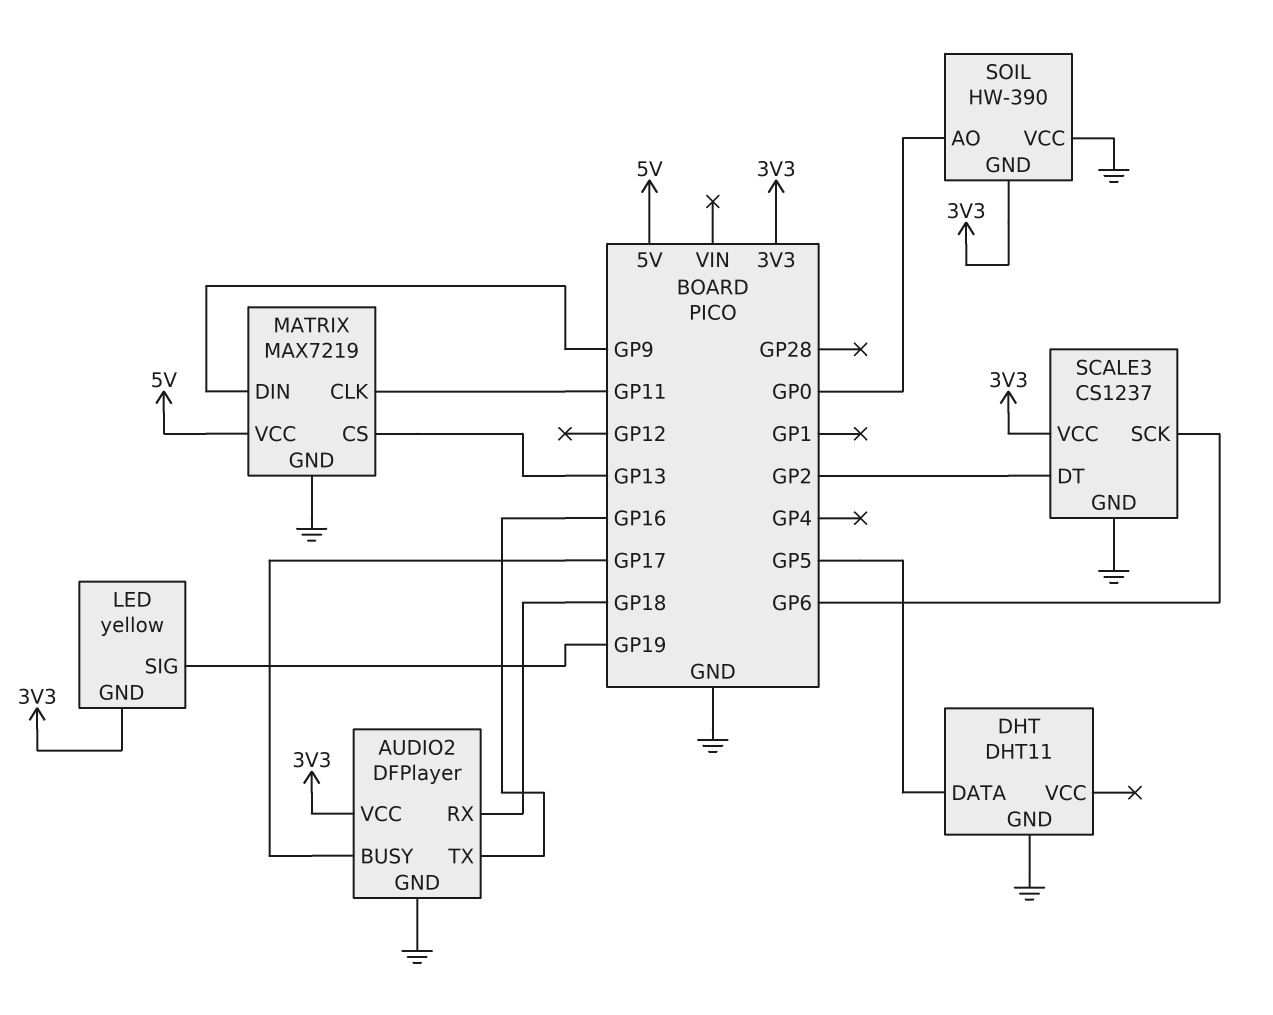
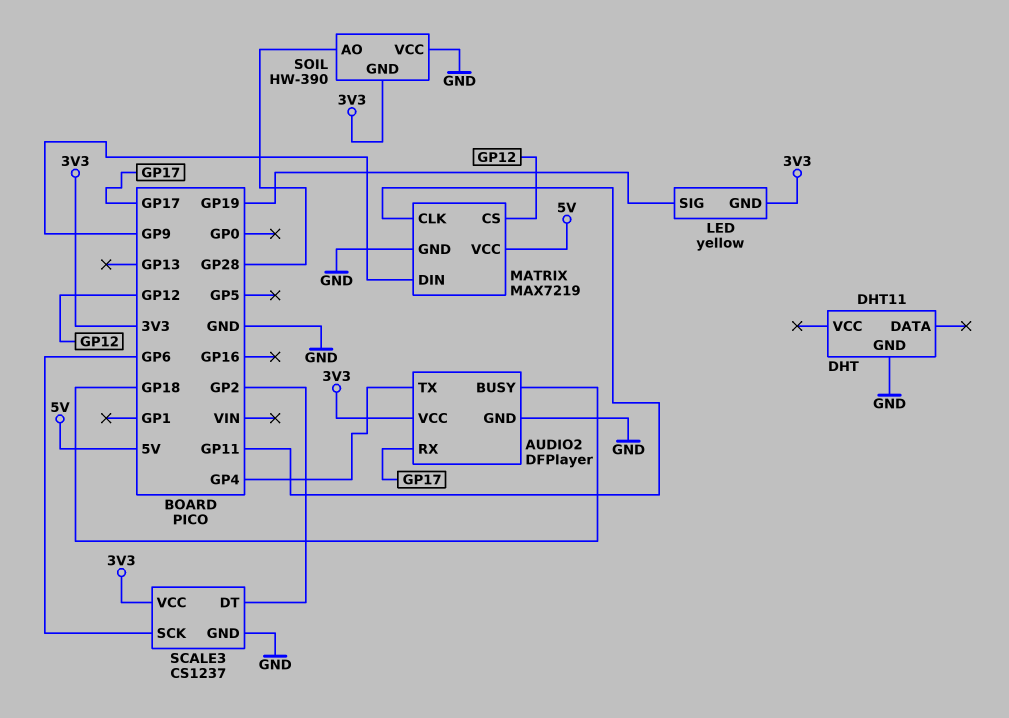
AUDIO2 pin BUSY: GP17 -> GP18
AUDIO2 pin RX: GP18 -> GP17
AUDIO2 pin TX: GP16 -> GP4
DHT pin DATA: GP5 -> none
MATRIX pin CS: GP13 -> GP12
SOIL pin AO: GP0 -> GP28

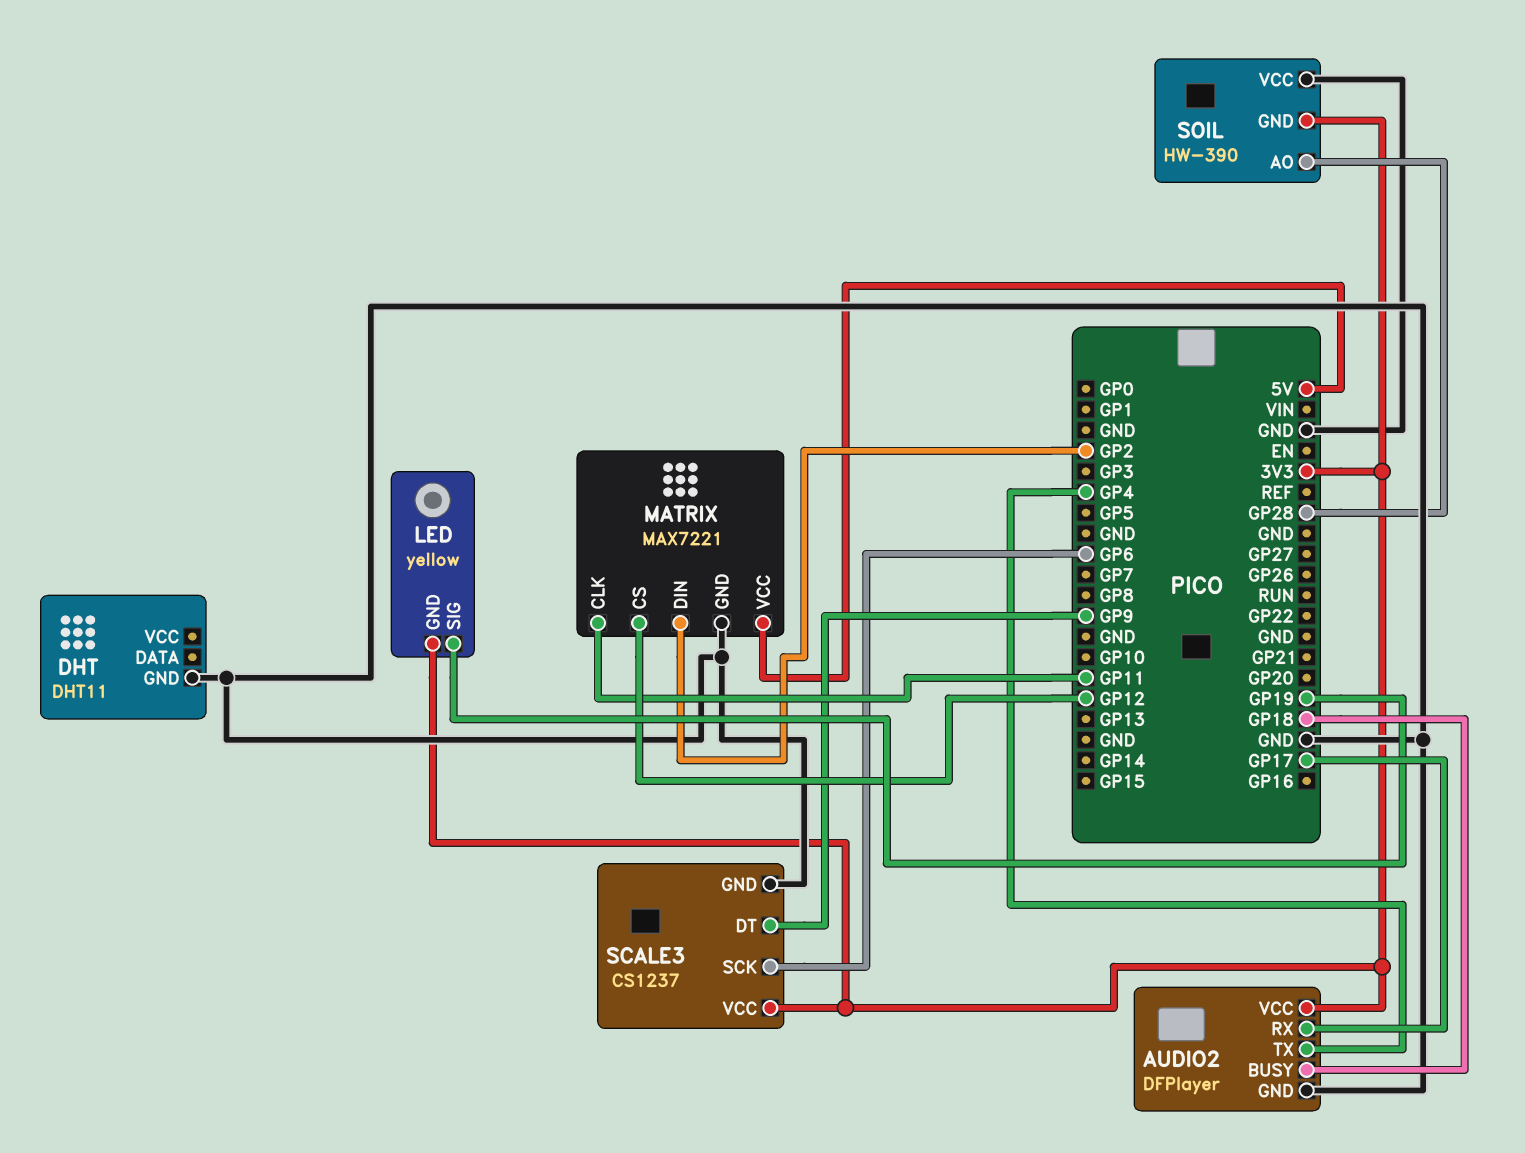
MATRIX: MAX7219 -> MAX7221
MATRIX pin DIN: GP9 -> GP2
SCALE3 pin DT: GP2 -> GP9

